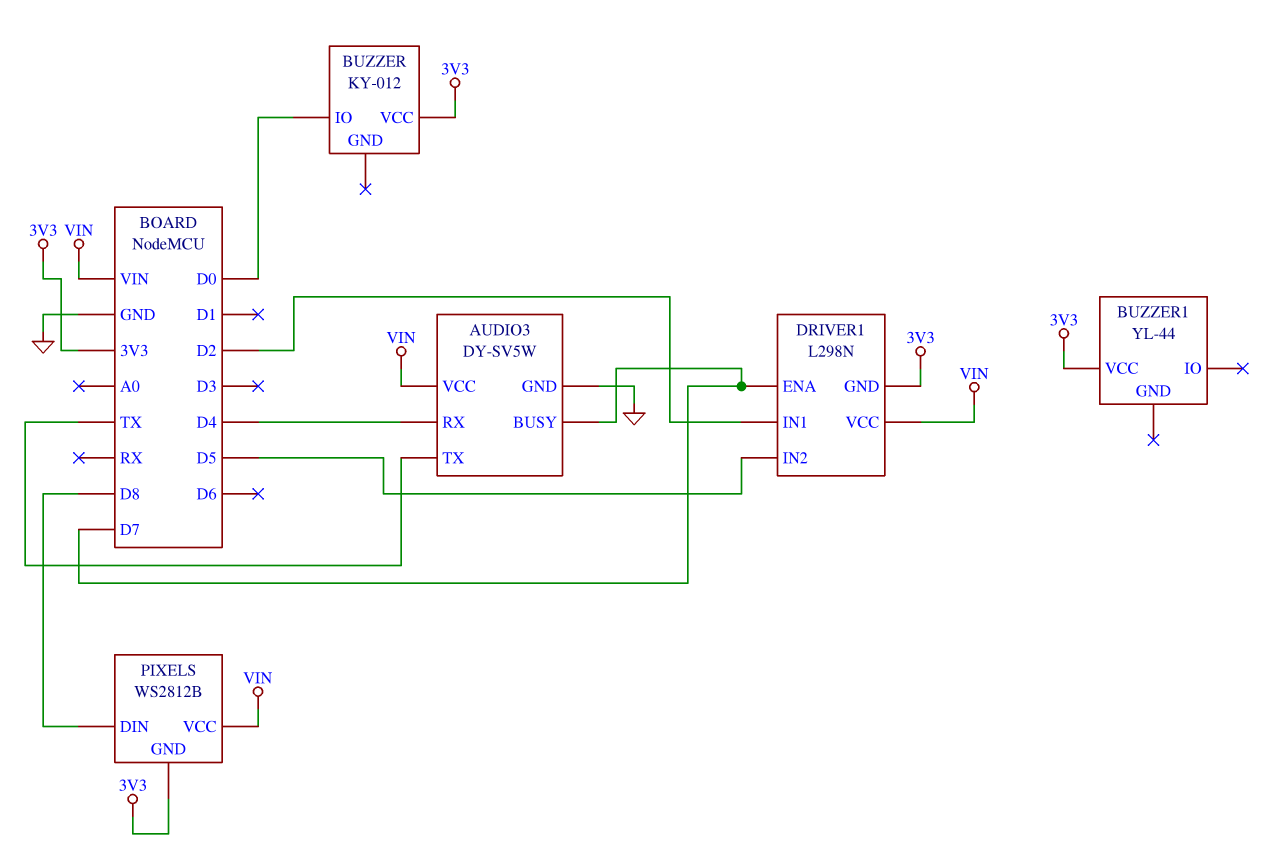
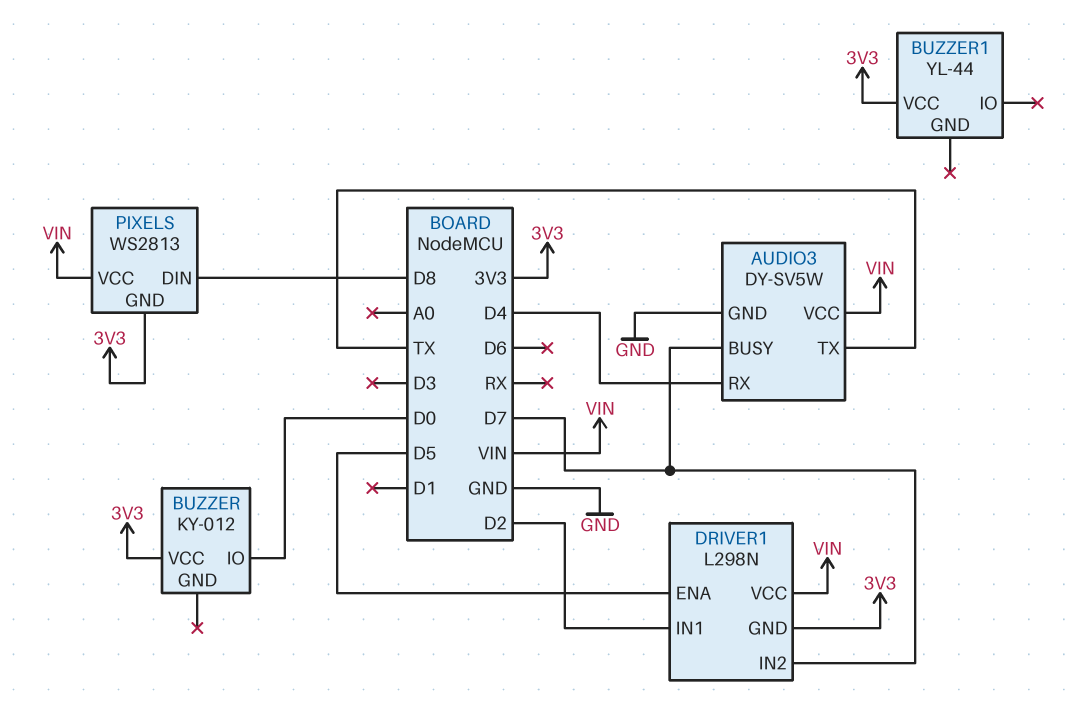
DRIVER1 pin ENA: D7 -> D5
DRIVER1 pin IN2: D5 -> D7
PIXELS: WS2812B -> WS2813

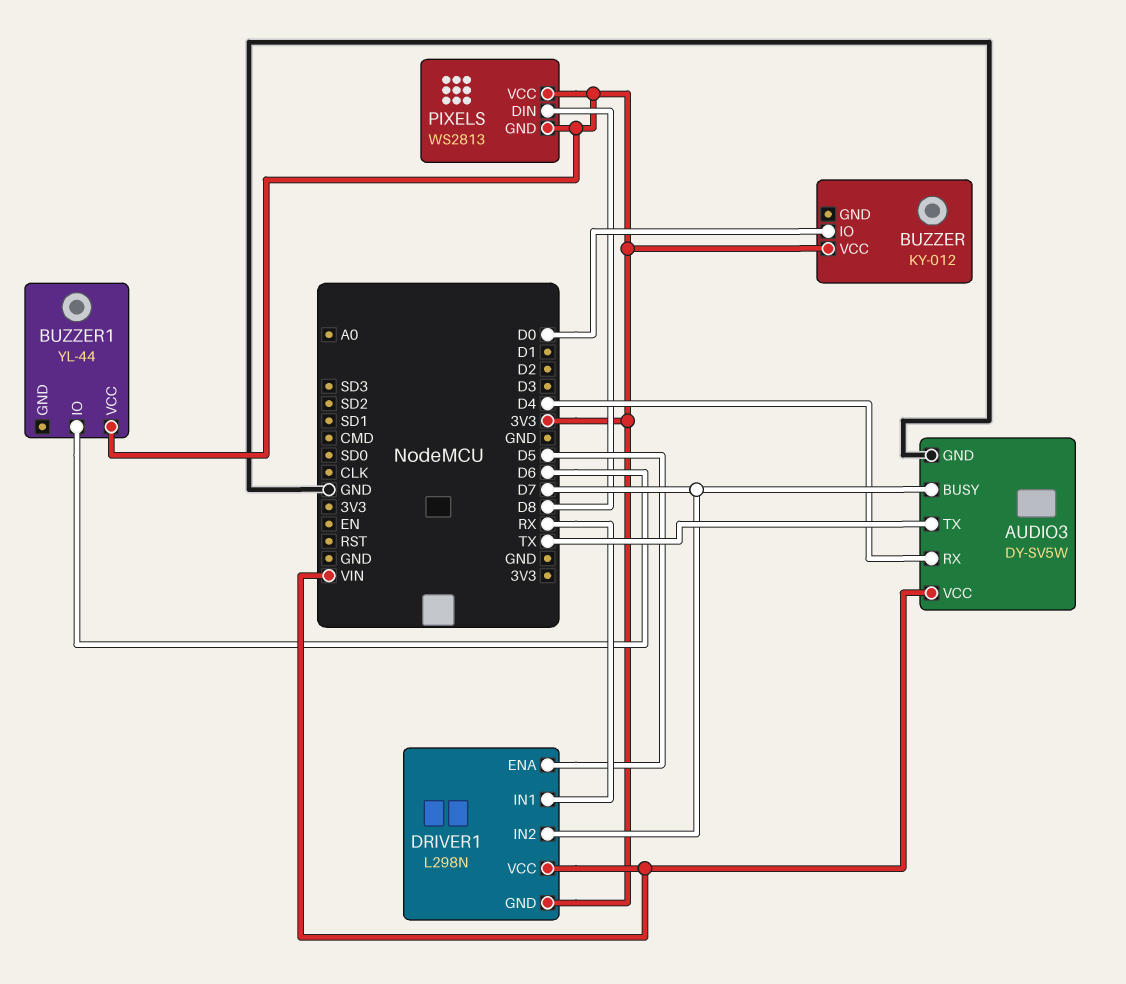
BUZZER1 pin IO: none -> D6
DRIVER1 pin IN1: D2 -> RX
PIXELS pin VCC: VIN -> 3V3

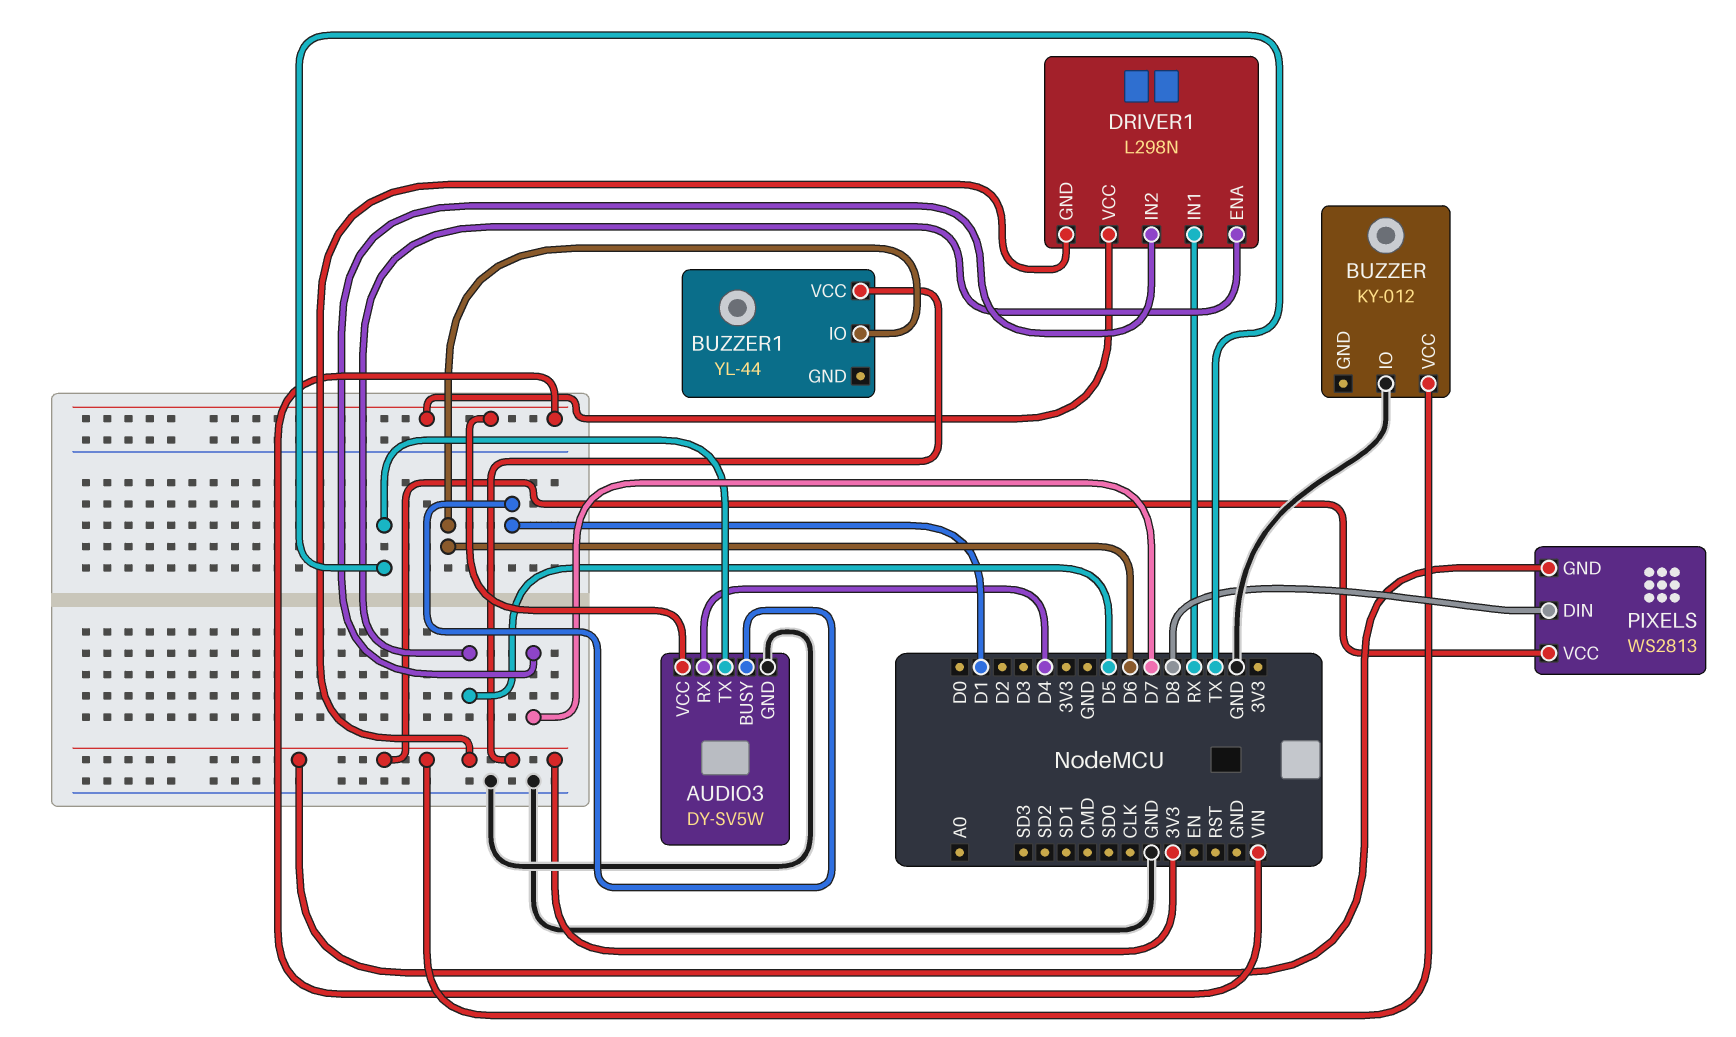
AUDIO3 pin BUSY: D7 -> D1
BUZZER pin IO: D0 -> GND

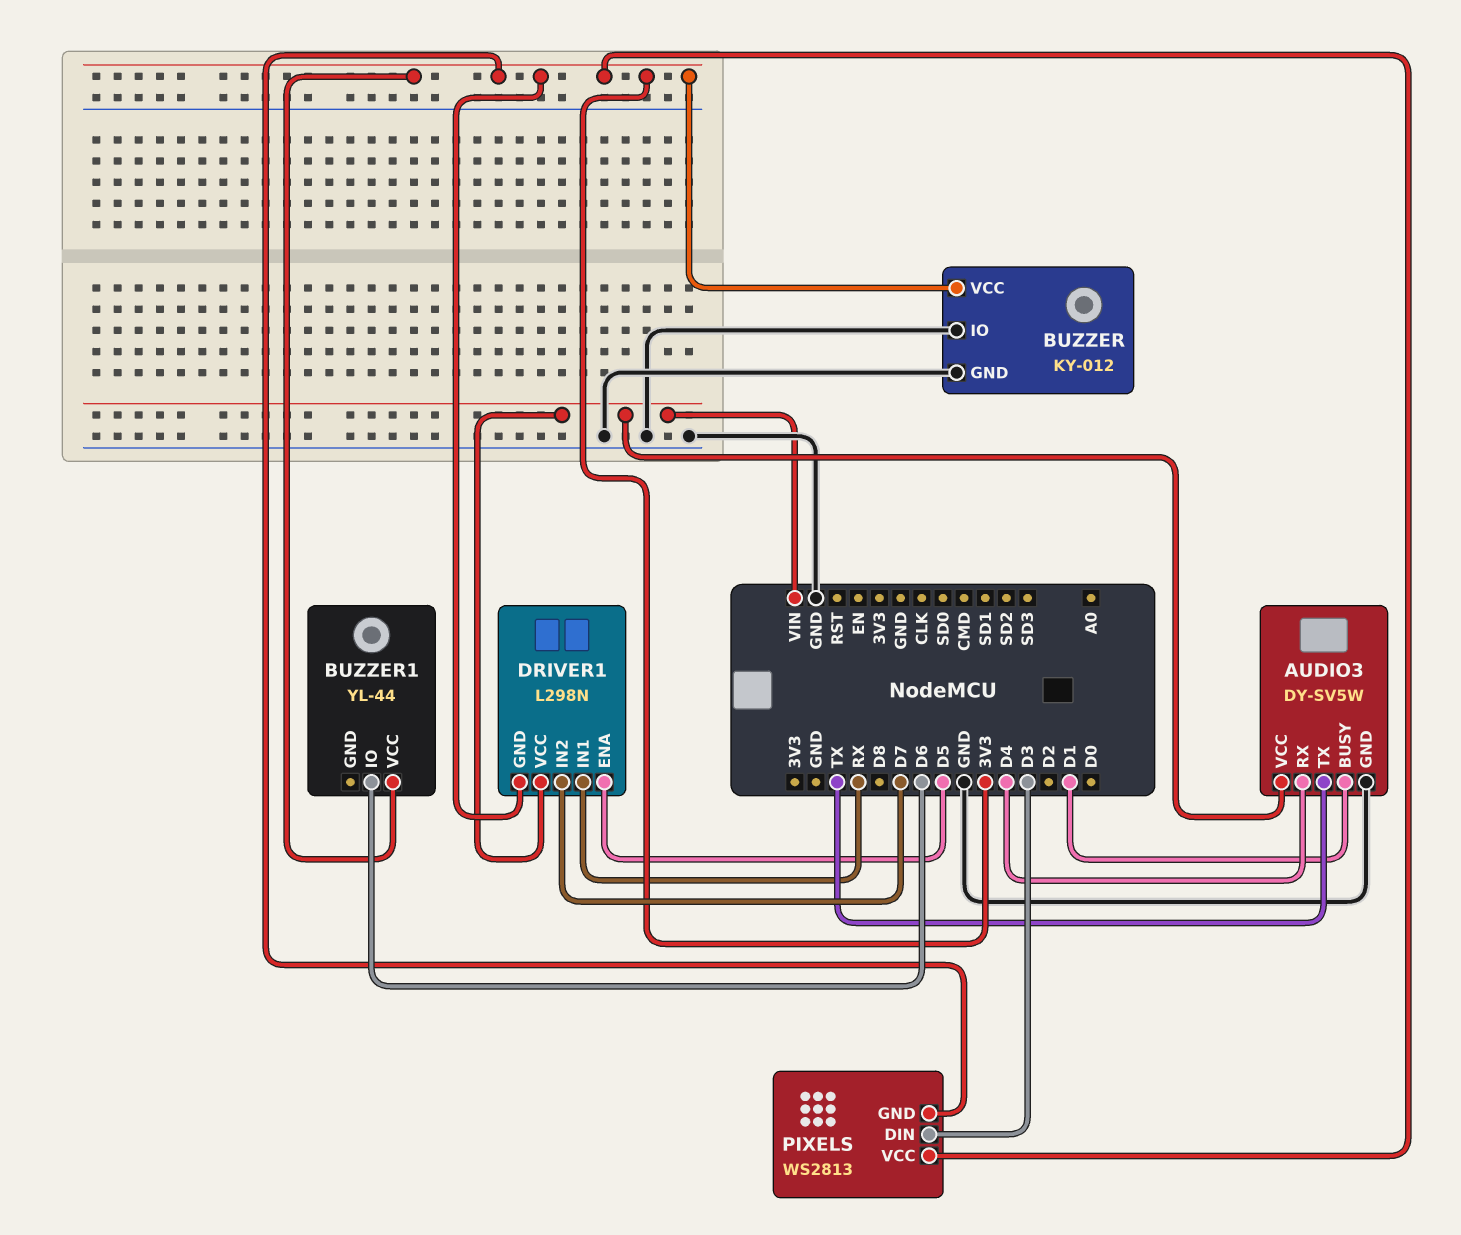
BUZZER pin GND: none -> GND
PIXELS pin DIN: D8 -> D3

